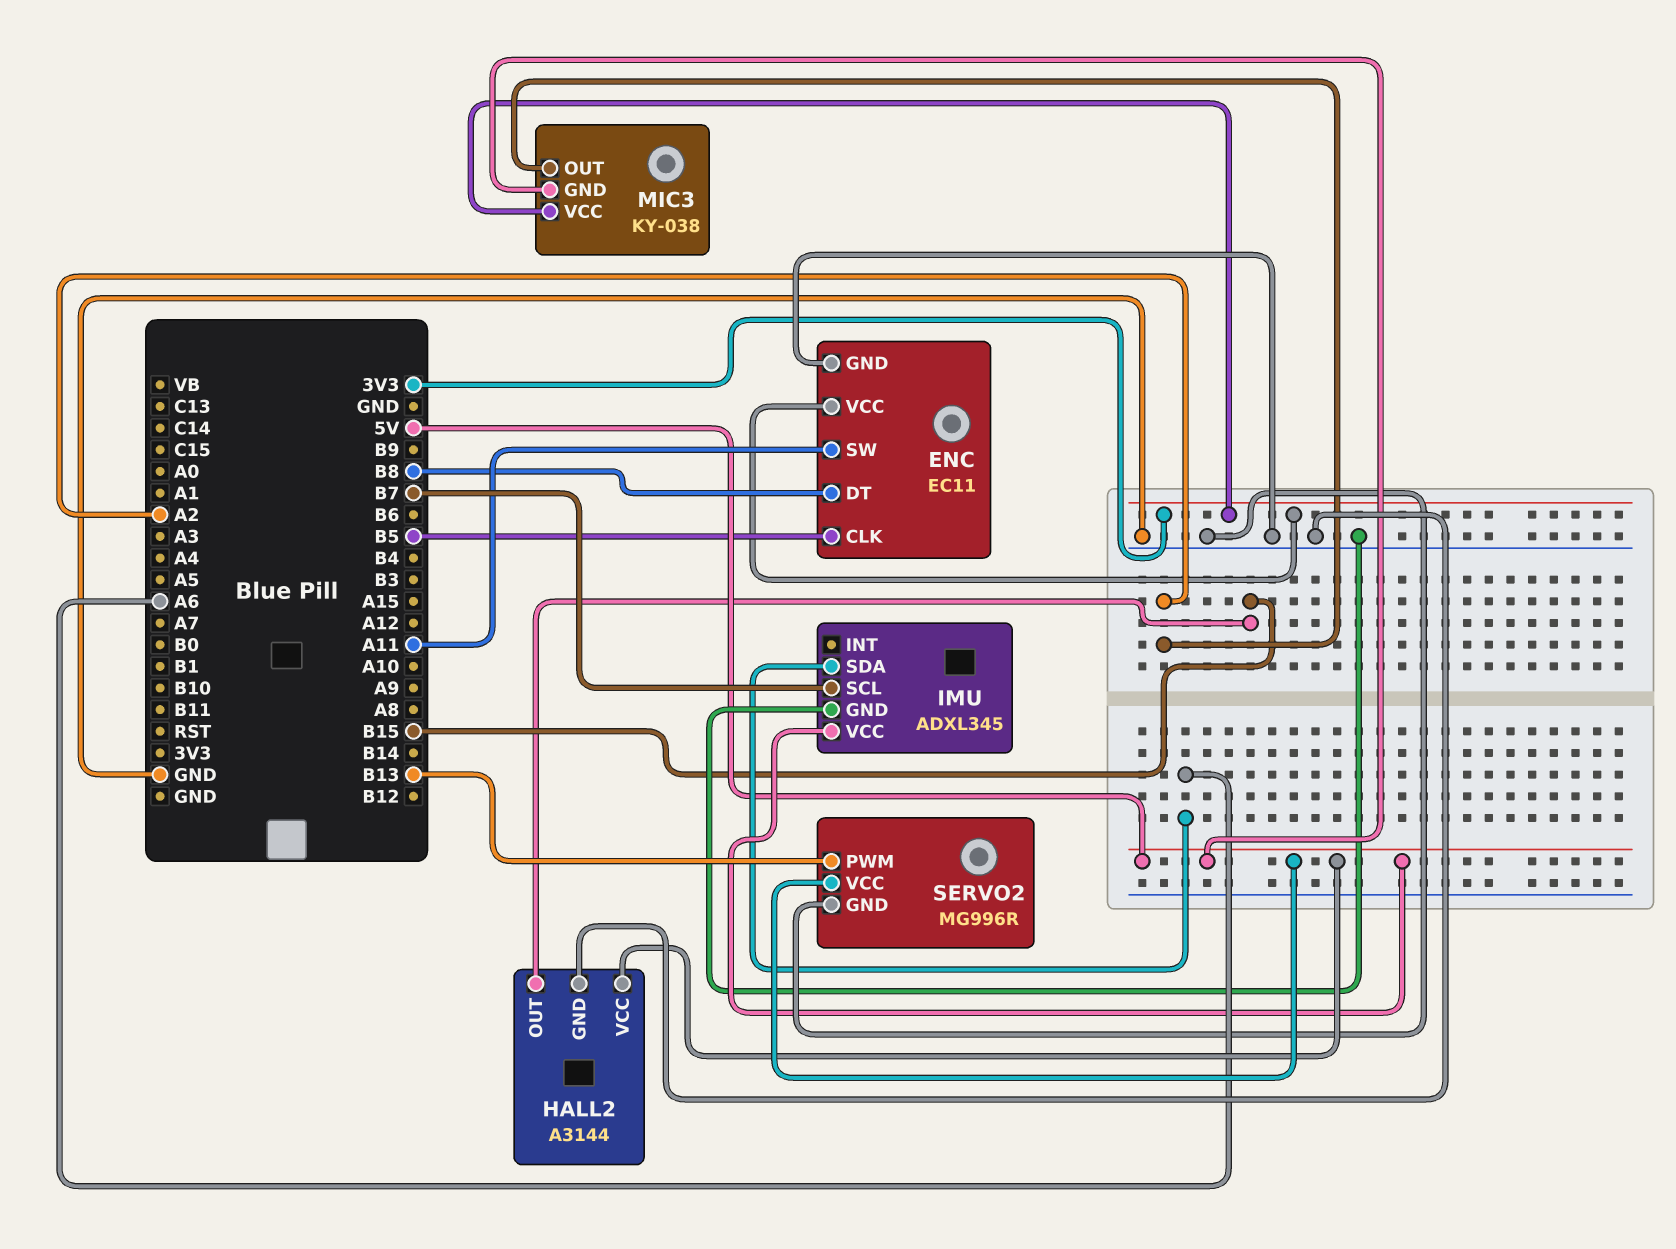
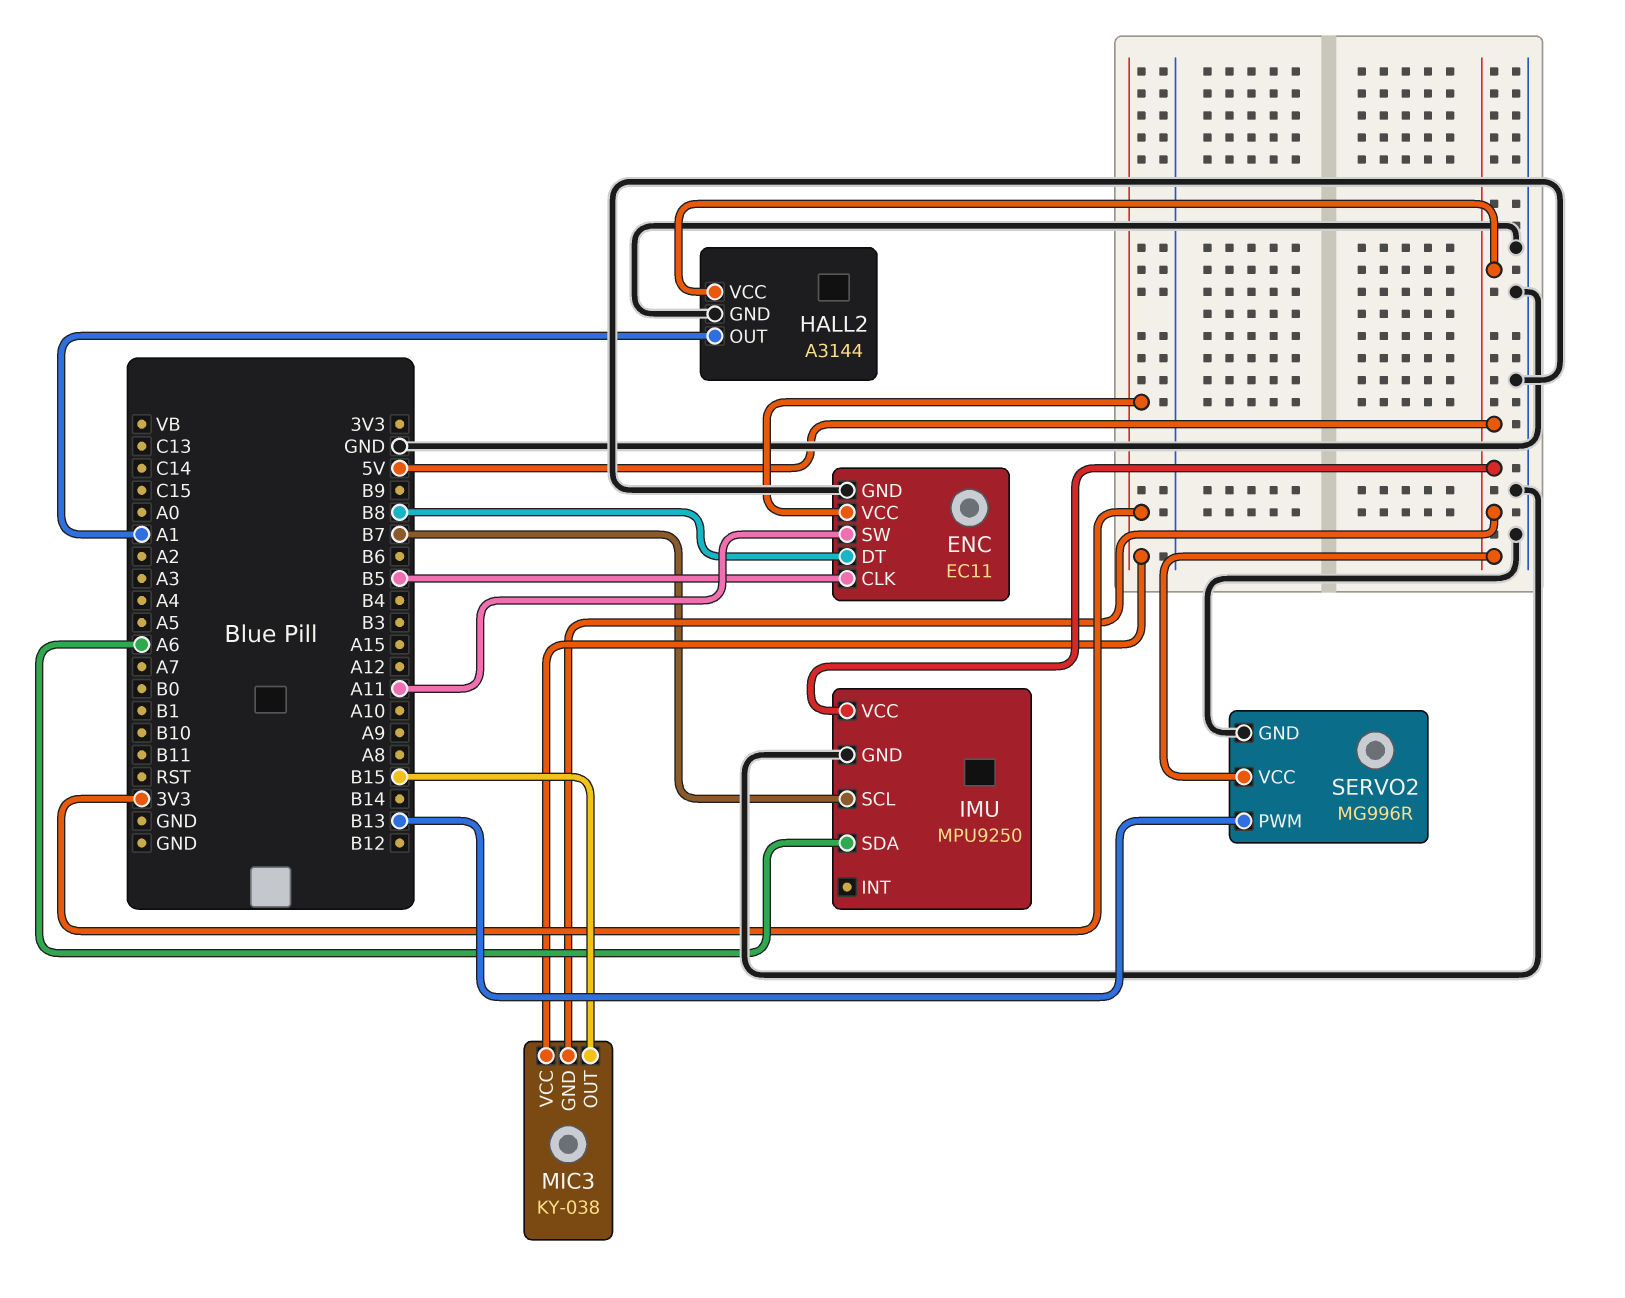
HALL2 pin OUT: B15 -> A1
IMU: ADXL345 -> MPU9250
MIC3 pin OUT: A2 -> B15

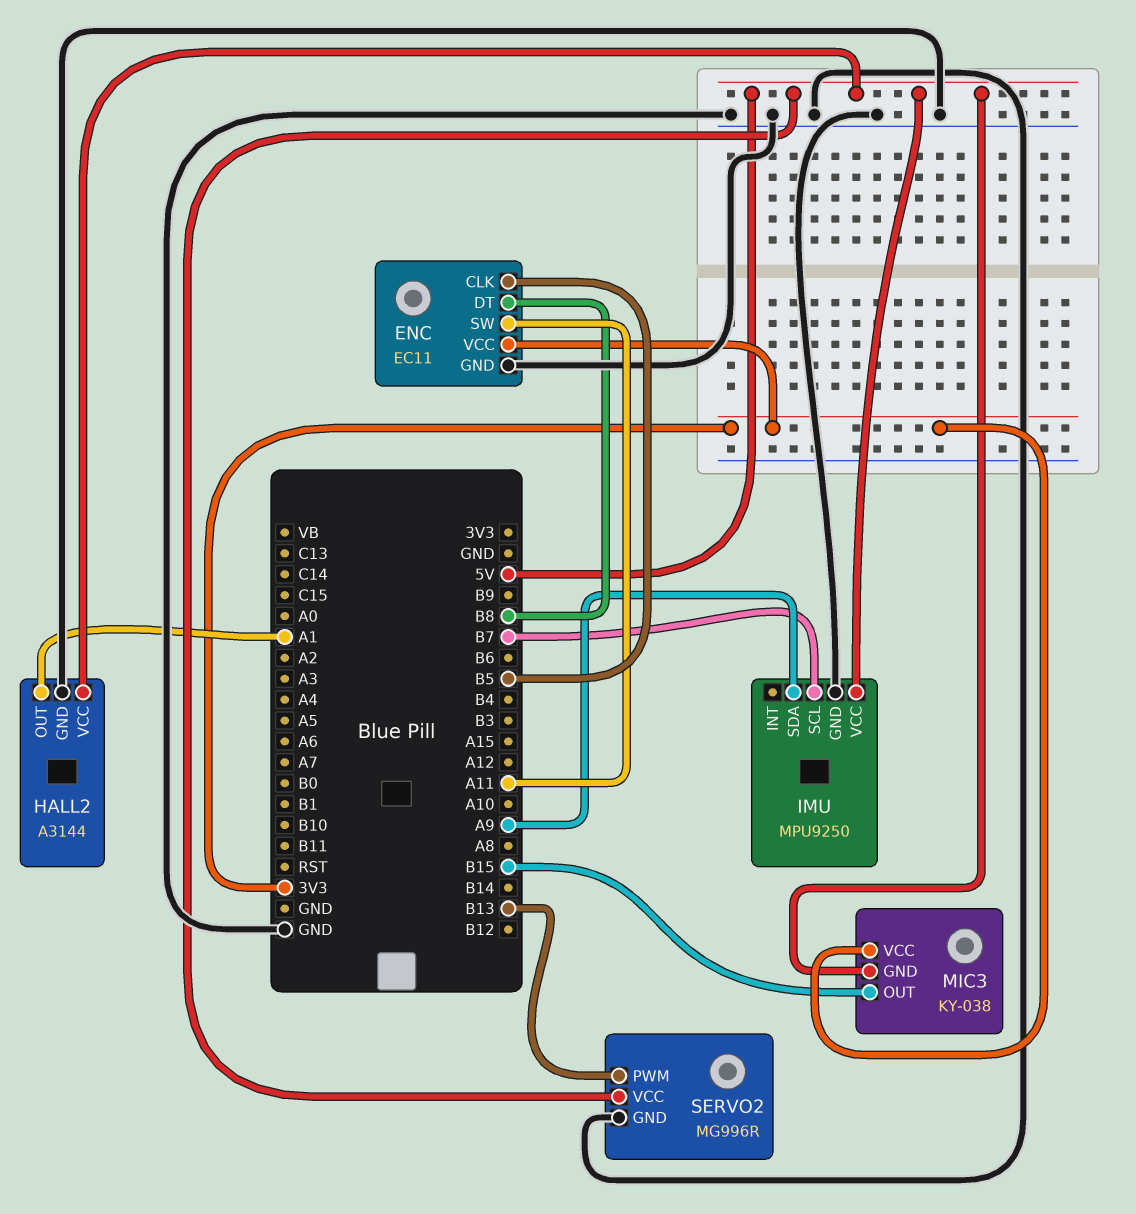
IMU pin SDA: A6 -> A9

